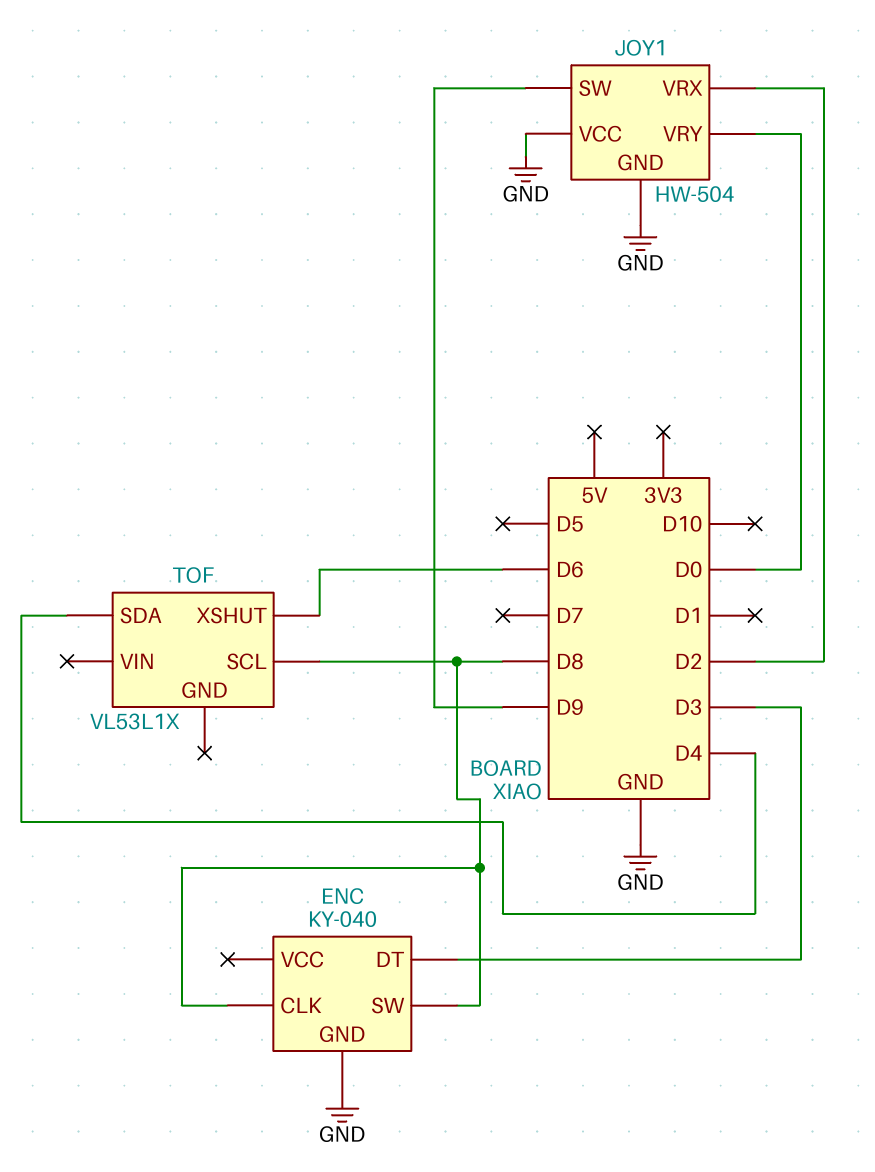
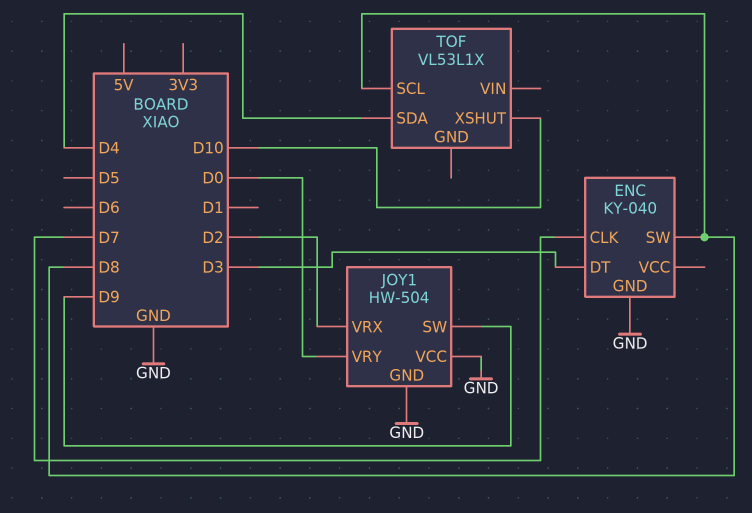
ENC pin CLK: D8 -> D7
TOF pin XSHUT: D6 -> D10

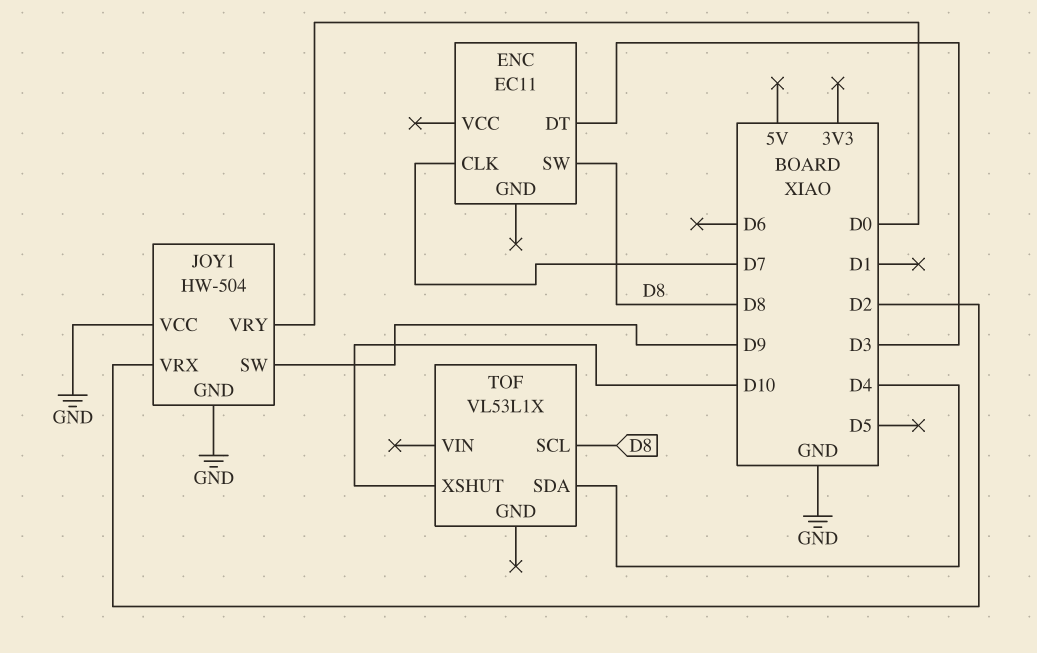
ENC: KY-040 -> EC11
ENC pin GND: GND -> none

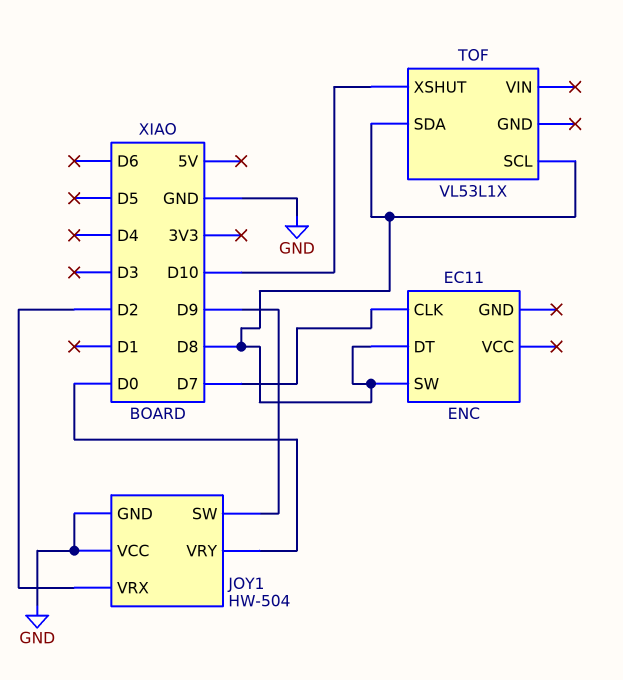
ENC pin DT: D3 -> D8
TOF pin SDA: D4 -> D8

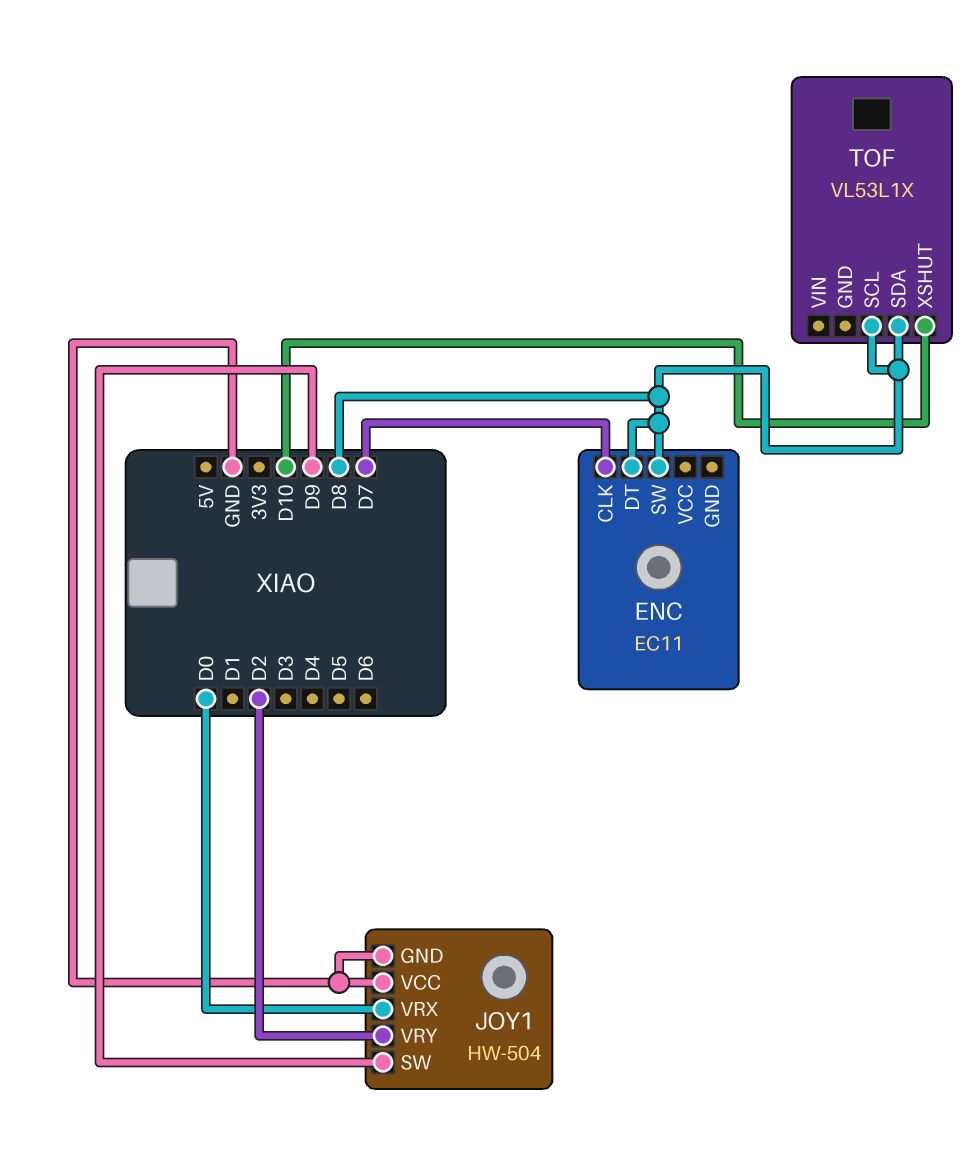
JOY1 pin VRX: D2 -> D0
JOY1 pin VRY: D0 -> D2

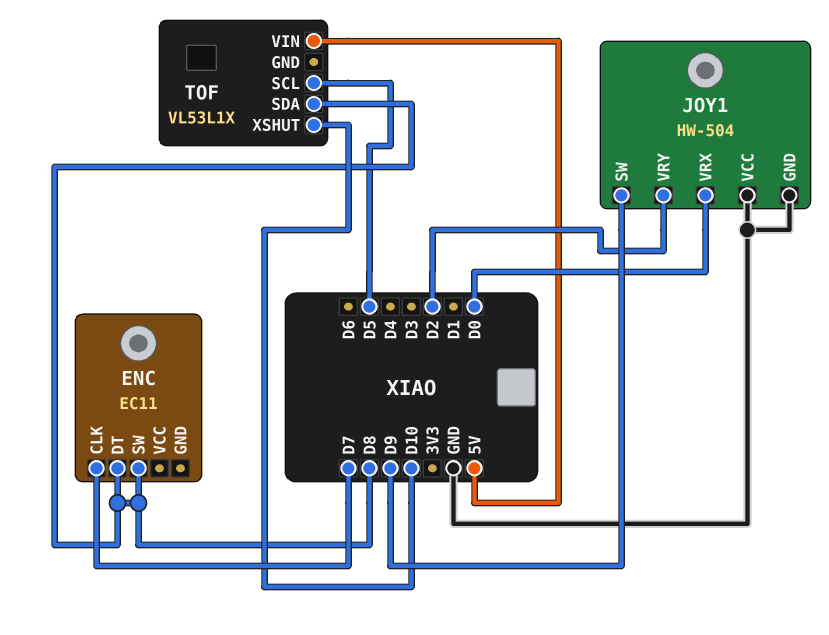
TOF pin SCL: D8 -> D5
TOF pin VIN: none -> 5V

